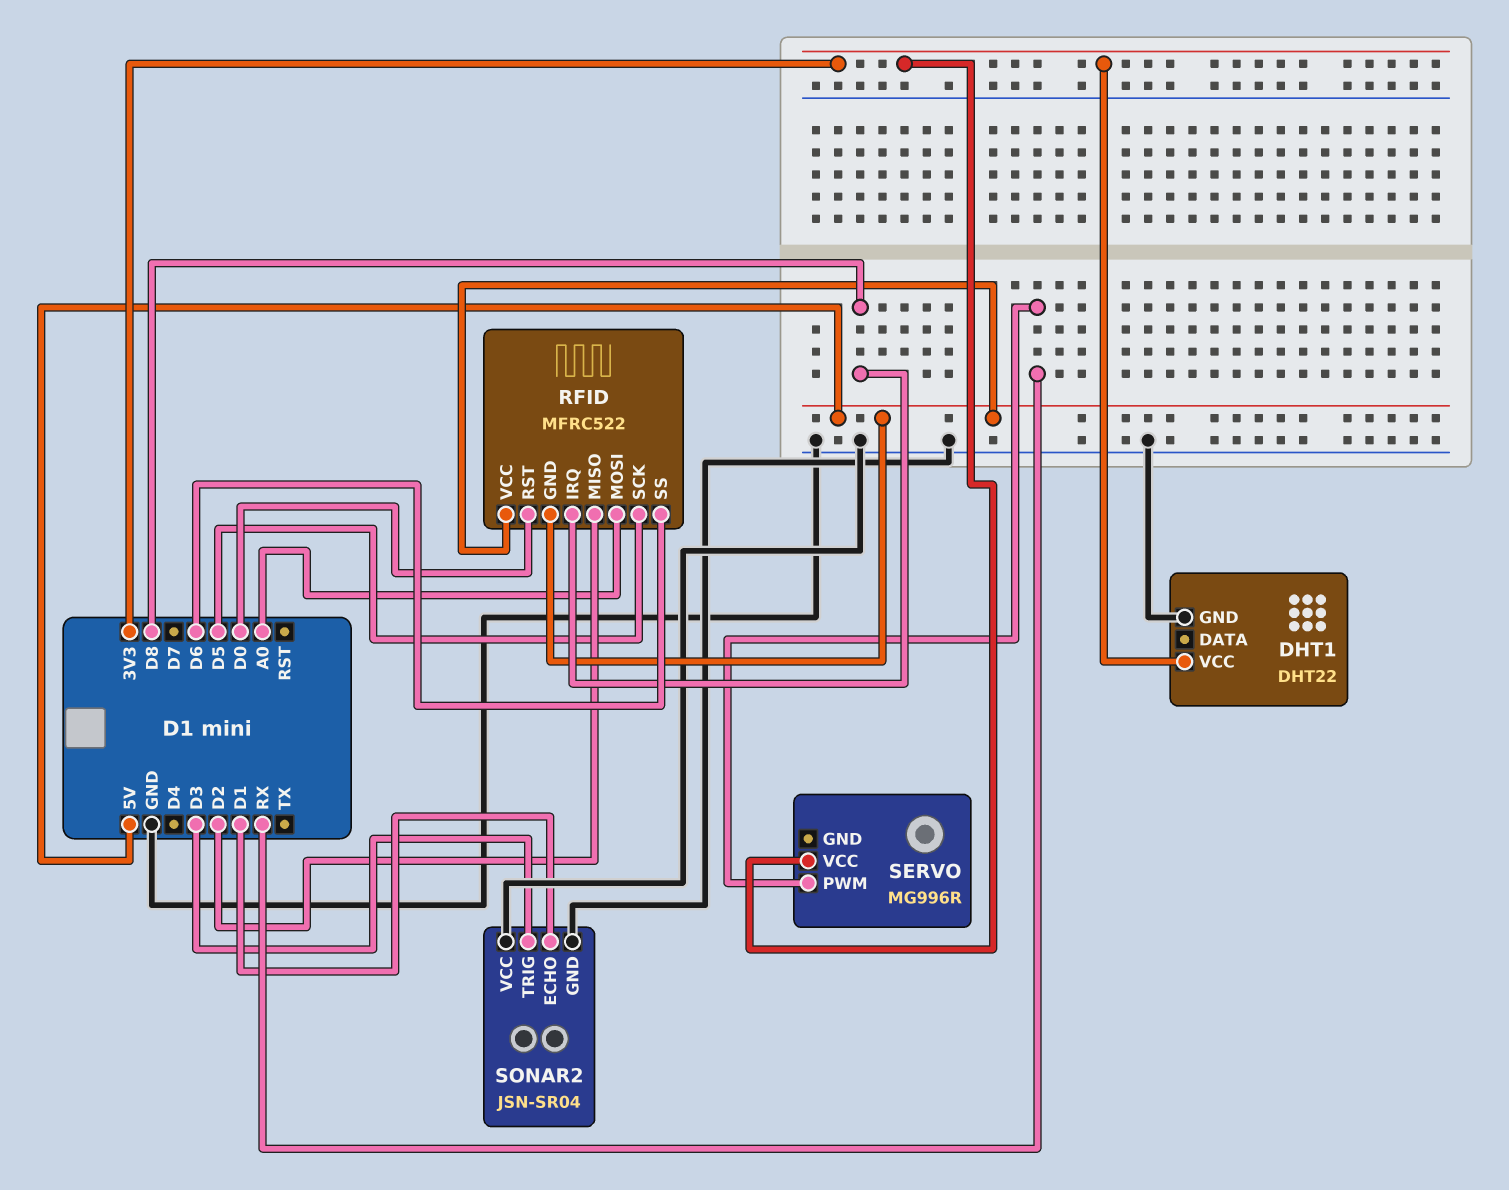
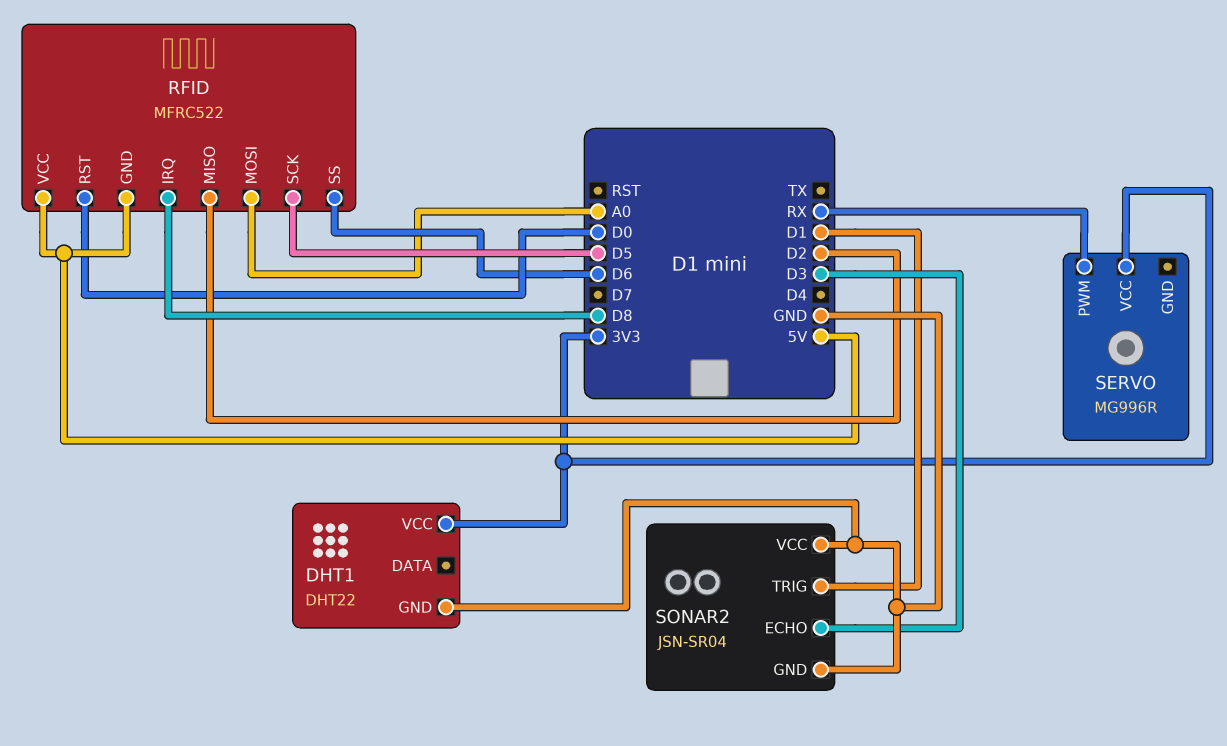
SONAR2 pin ECHO: D1 -> D3
SONAR2 pin TRIG: D3 -> D1

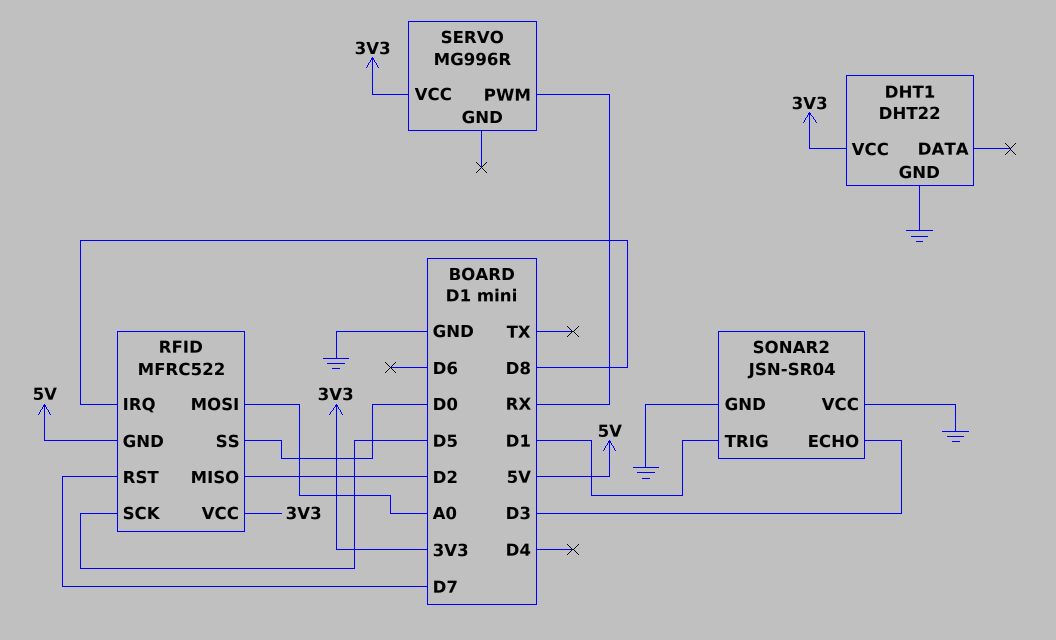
RFID pin RST: D0 -> D7
RFID pin SS: D6 -> D0
RFID pin VCC: 5V -> 3V3

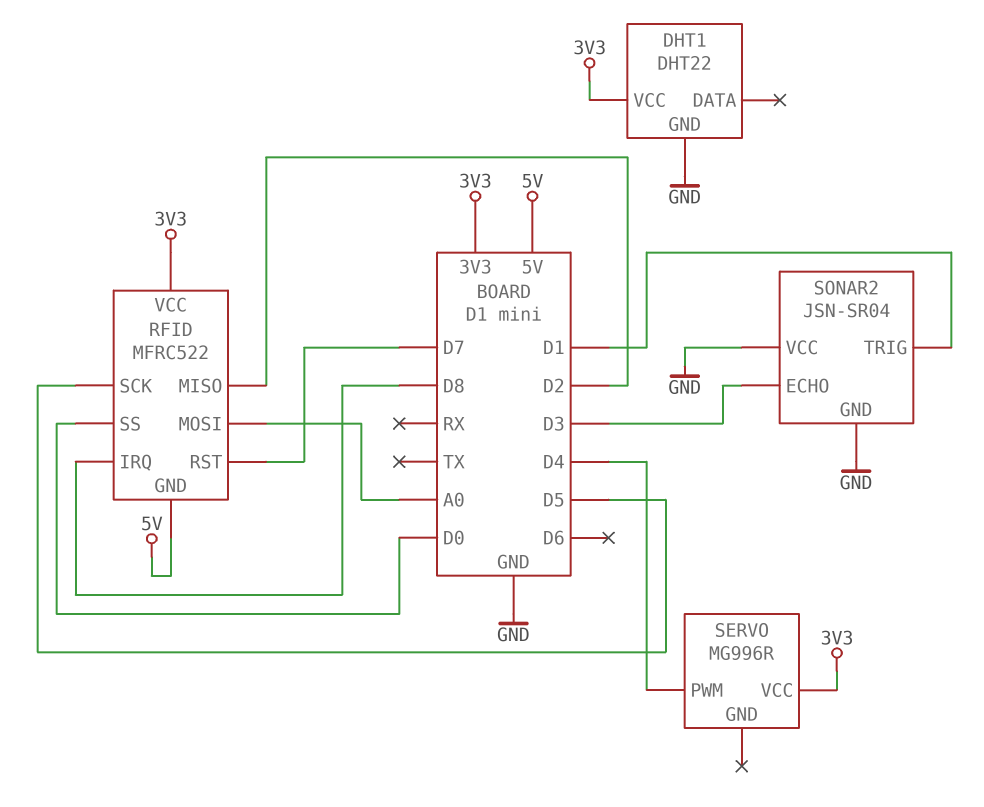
SERVO pin PWM: RX -> D4

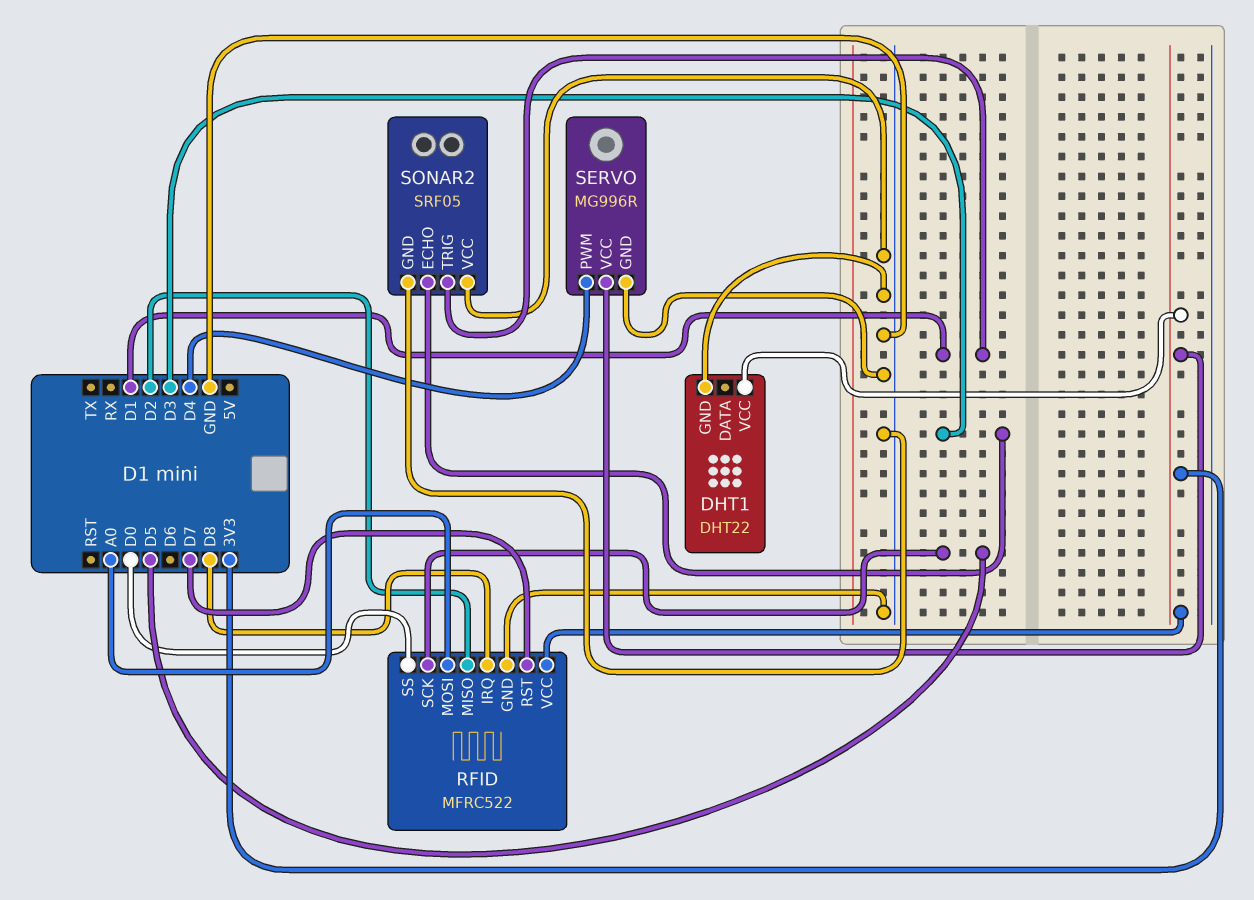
RFID pin GND: 5V -> GND
SERVO pin GND: none -> GND
SONAR2: JSN-SR04 -> SRF05

